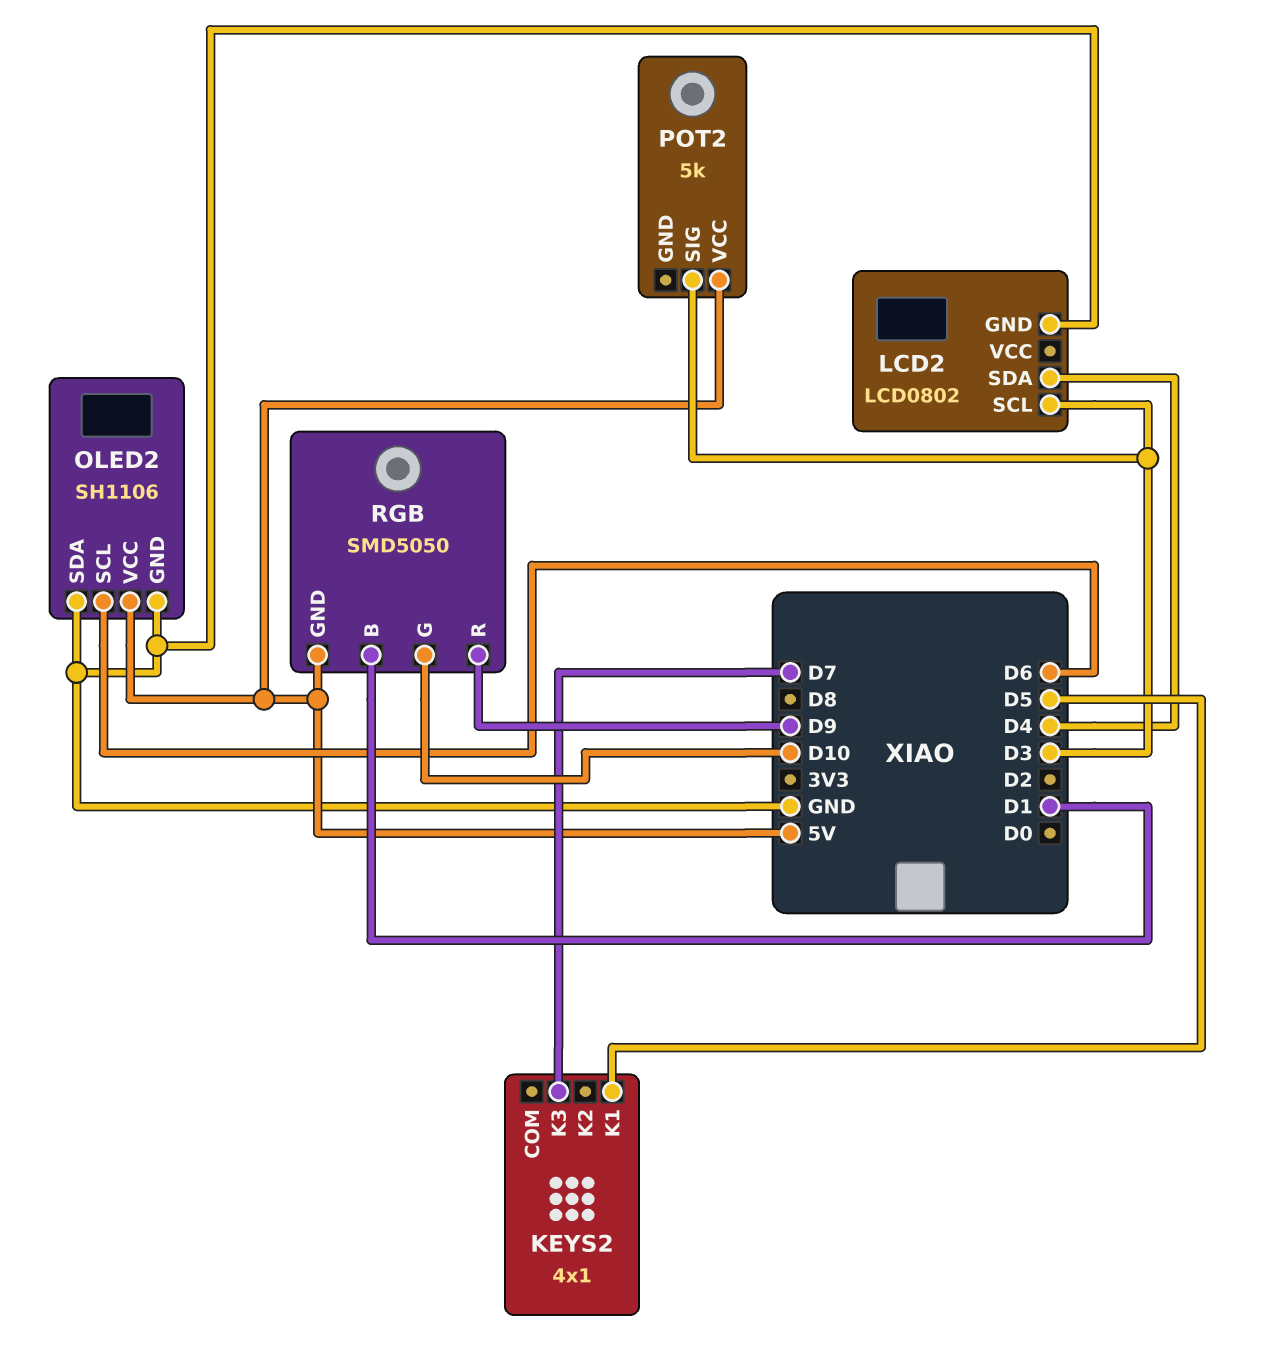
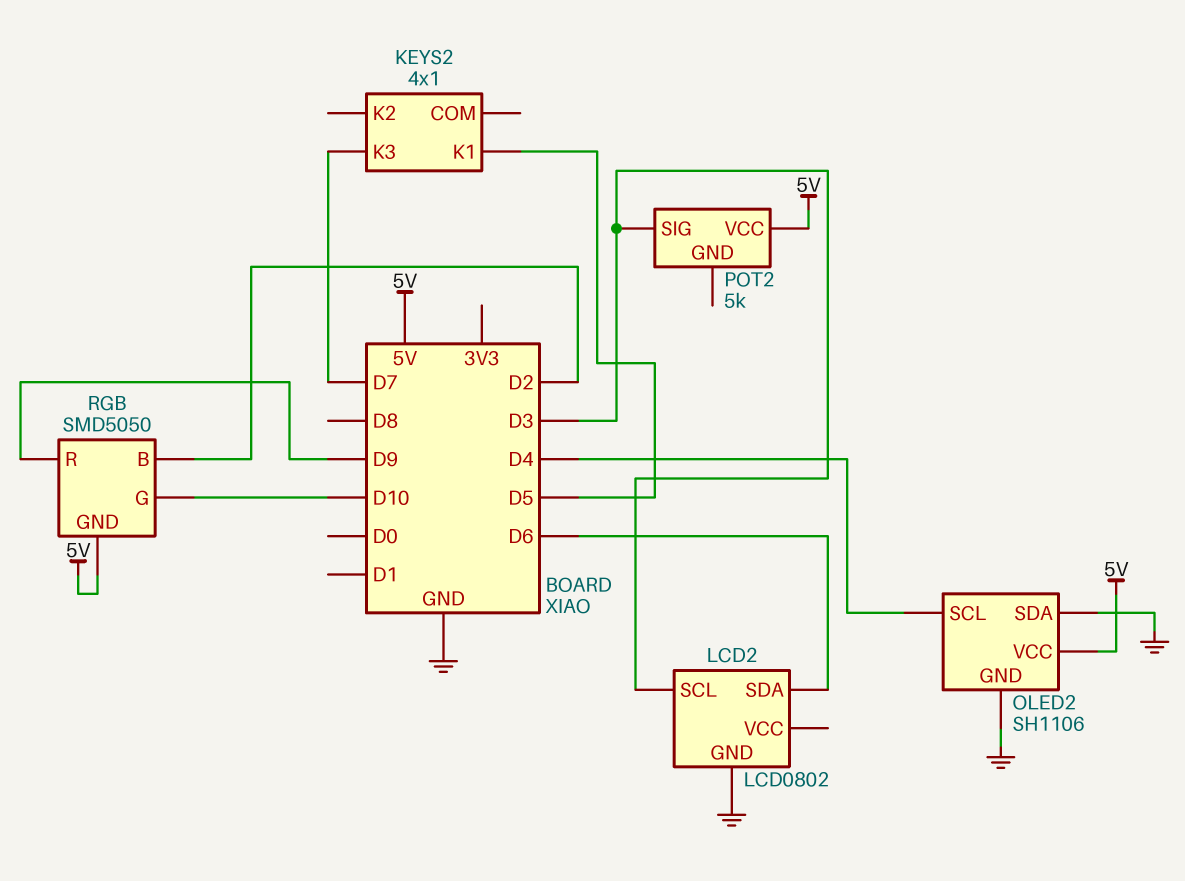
LCD2 pin SDA: D4 -> D6
OLED2 pin SCL: D6 -> D4
RGB pin B: D1 -> D2

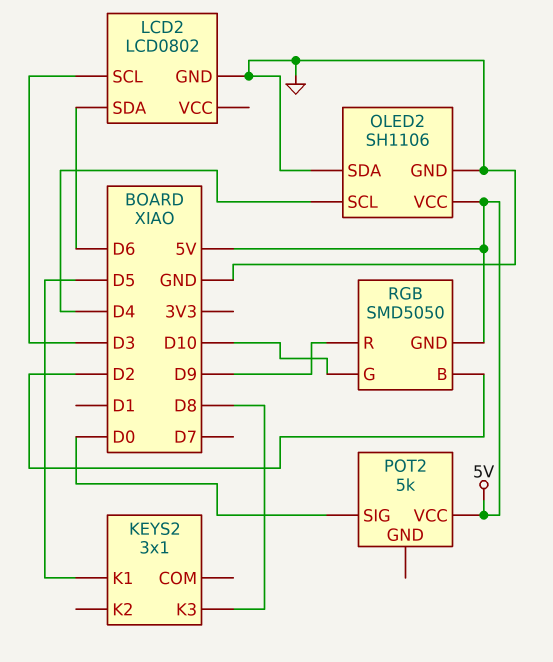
KEYS2: 4x1 -> 3x1
KEYS2 pin K3: D7 -> D8
POT2 pin SIG: D3 -> D0

